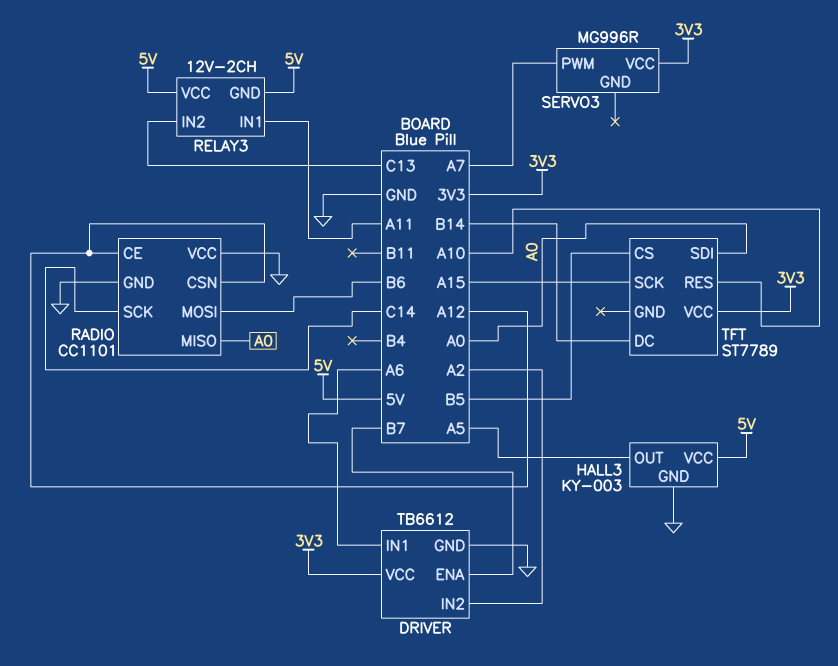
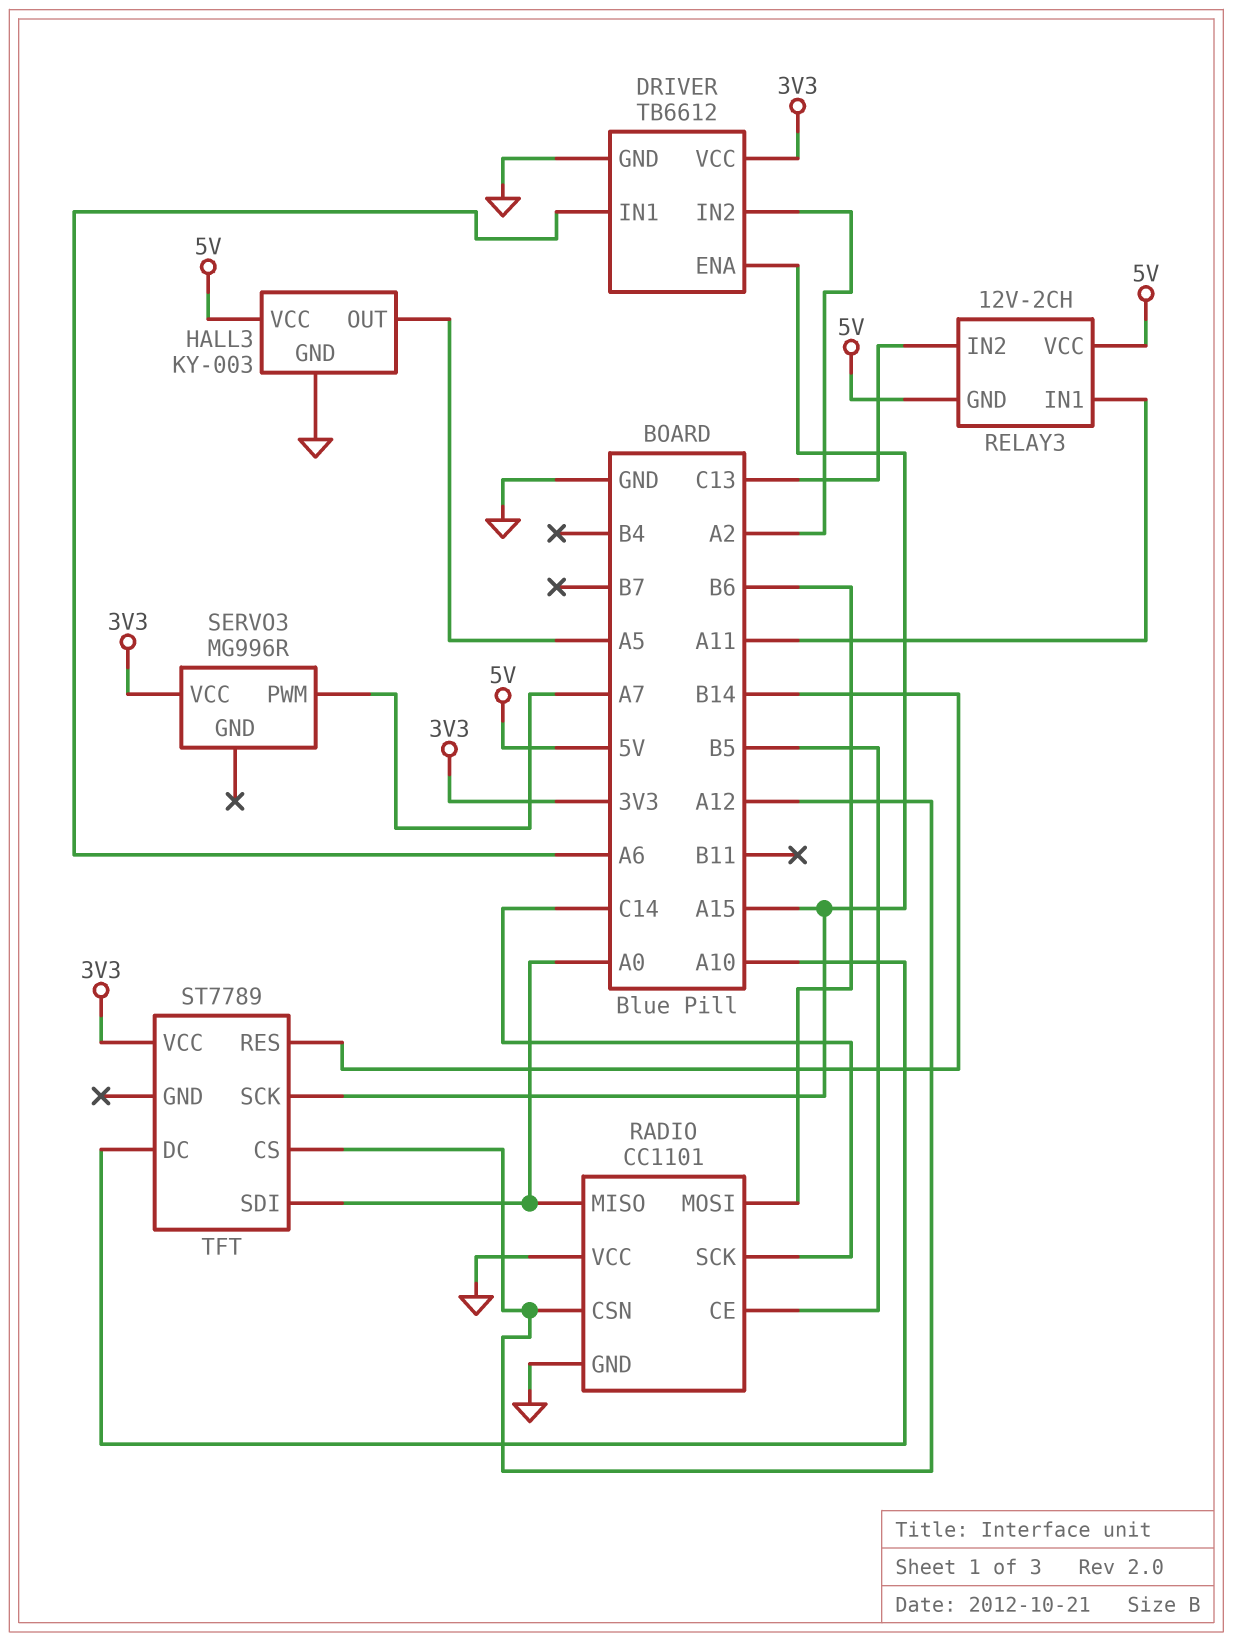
DRIVER pin ENA: B7 -> A15
RADIO pin CE: A12 -> B5
TFT pin CS: B5 -> A12
TFT pin DC: B14 -> A10
TFT pin RES: A10 -> B14

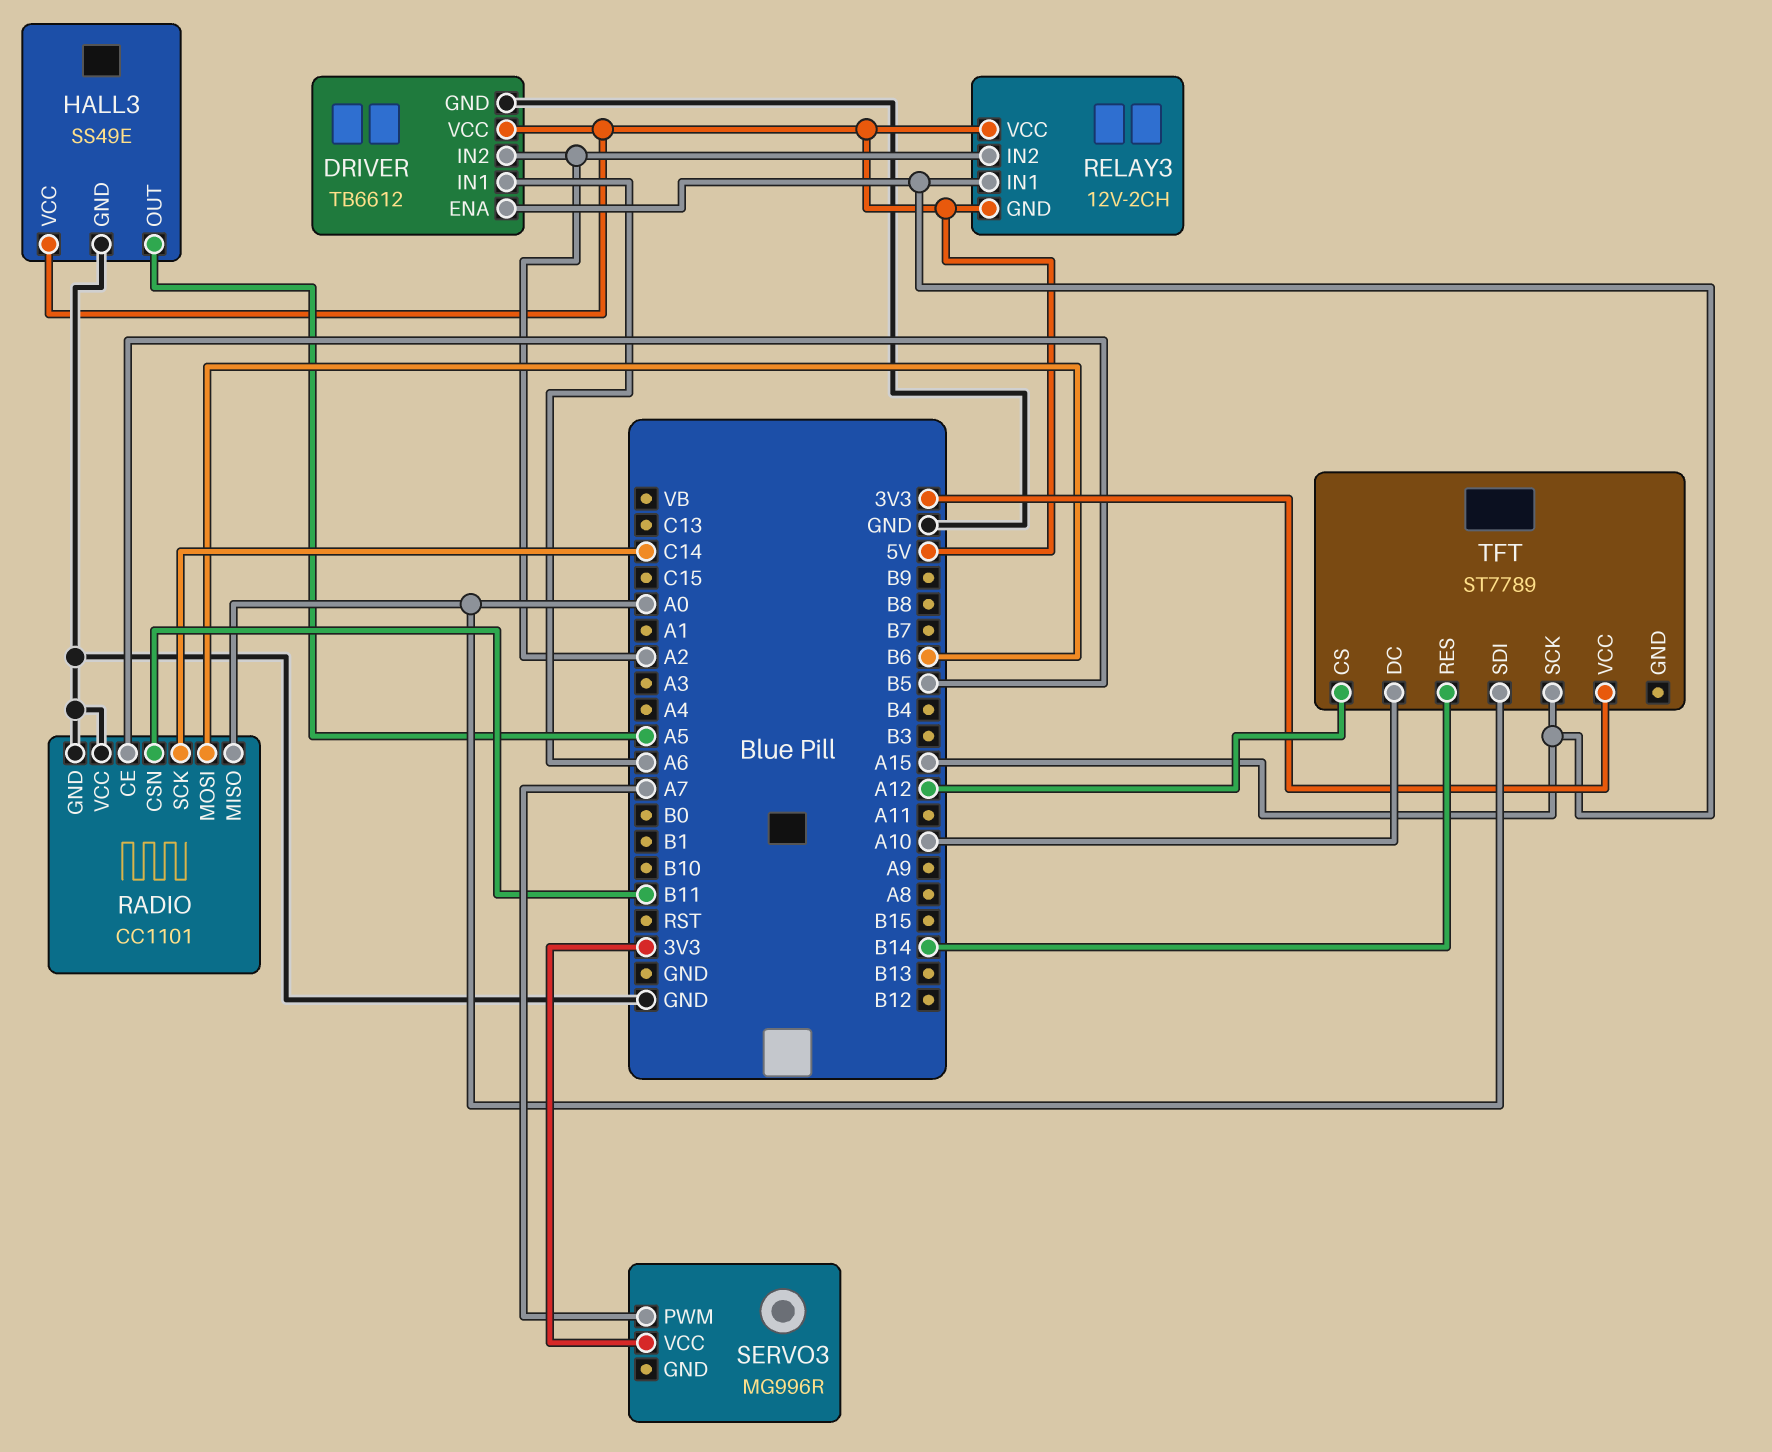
DRIVER pin VCC: 3V3 -> 5V
HALL3: KY-003 -> SS49E
RADIO pin CSN: A12 -> B11
RELAY3 pin IN1: A11 -> A15
RELAY3 pin IN2: C13 -> A2

